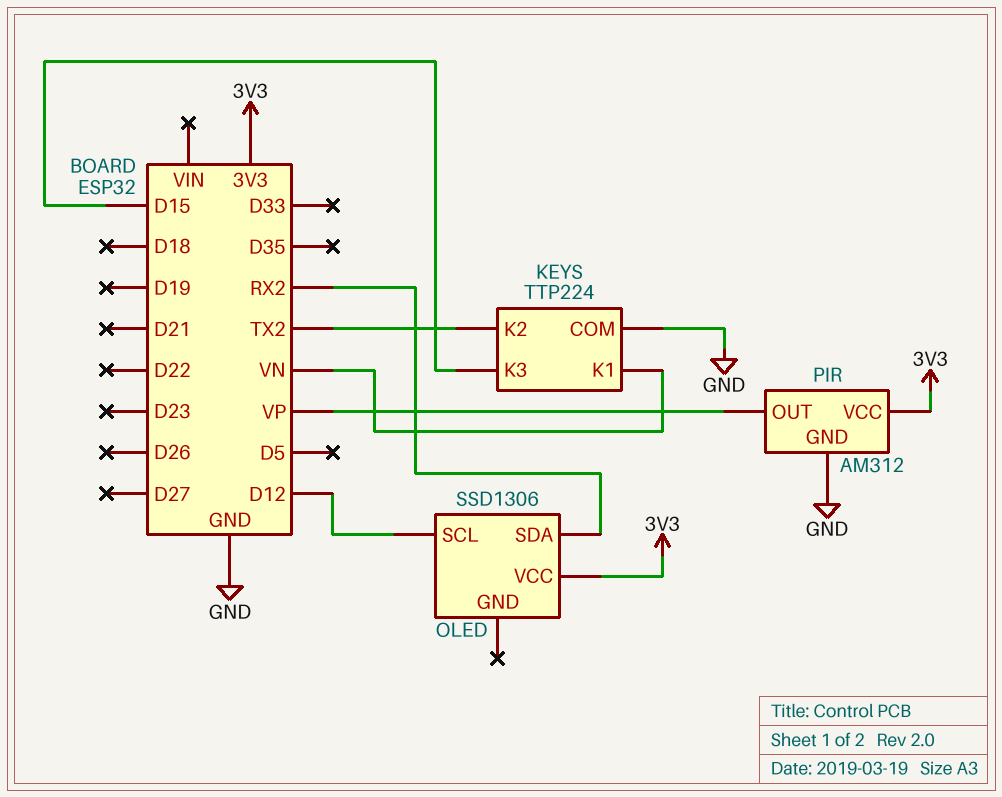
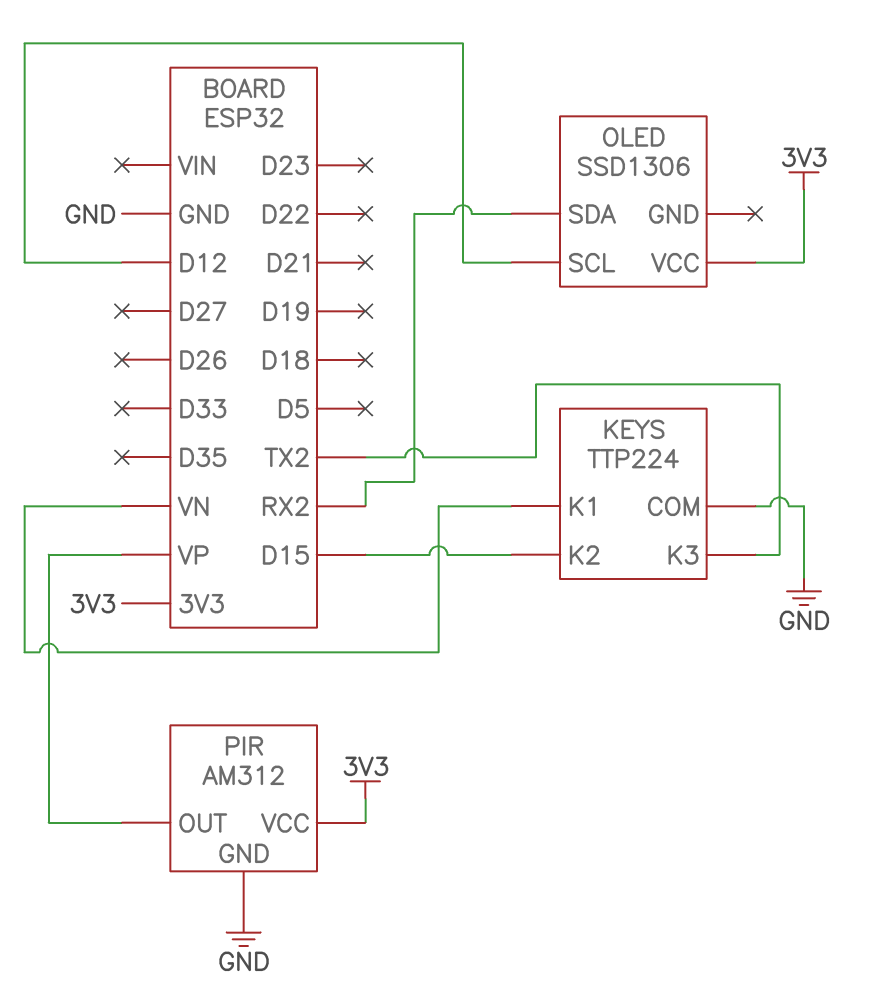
KEYS pin K2: TX2 -> D15
KEYS pin K3: D15 -> TX2

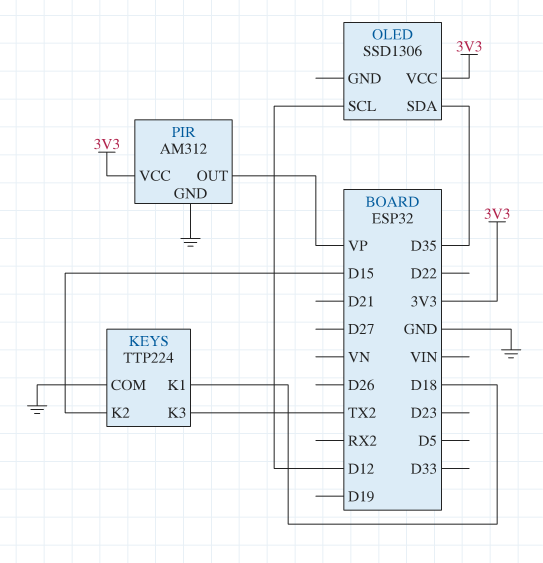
KEYS pin K1: VN -> D18
OLED pin SDA: RX2 -> D35

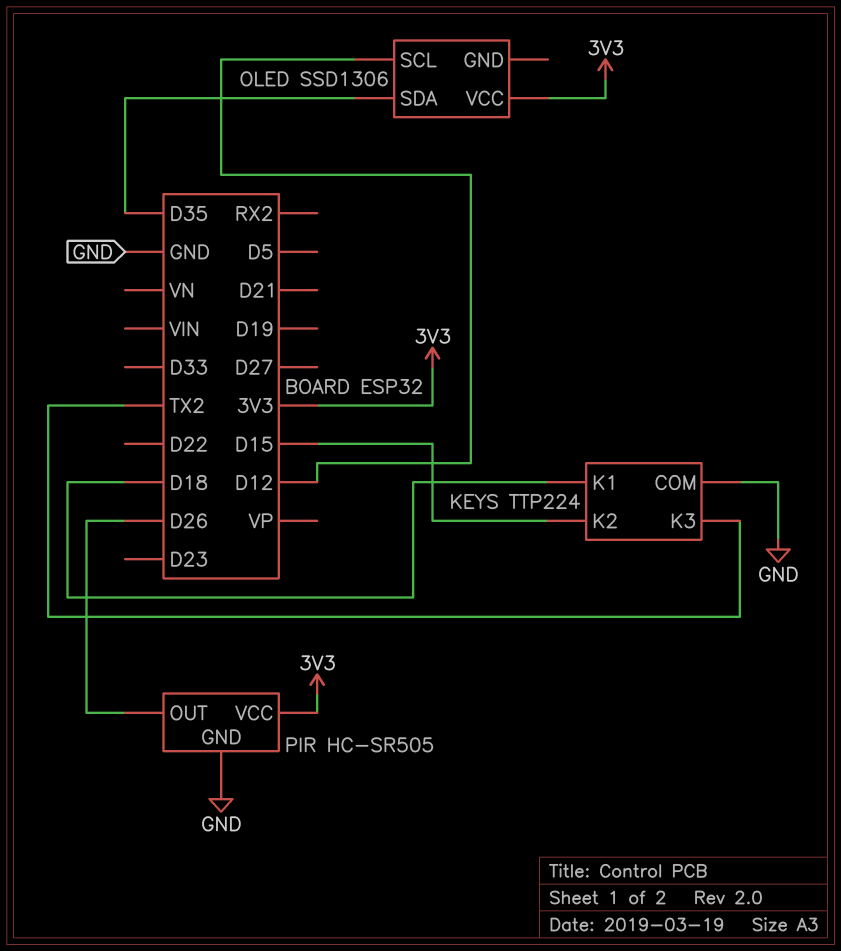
PIR: AM312 -> HC-SR505
PIR pin OUT: VP -> D26

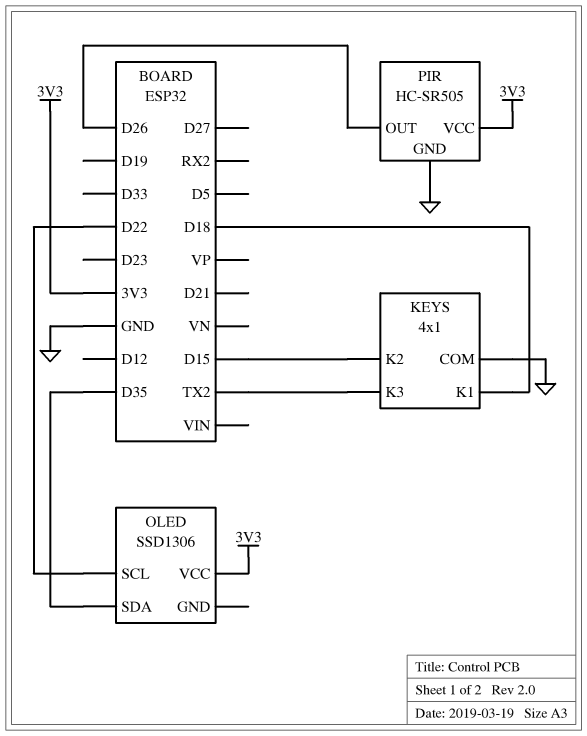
KEYS: TTP224 -> 4x1
OLED pin SCL: D12 -> D22

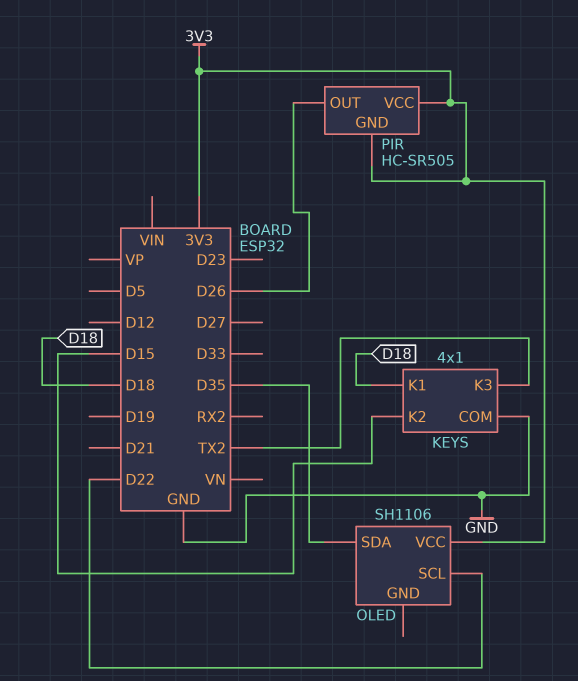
OLED: SSD1306 -> SH1106
PIR pin GND: GND -> 3V3

